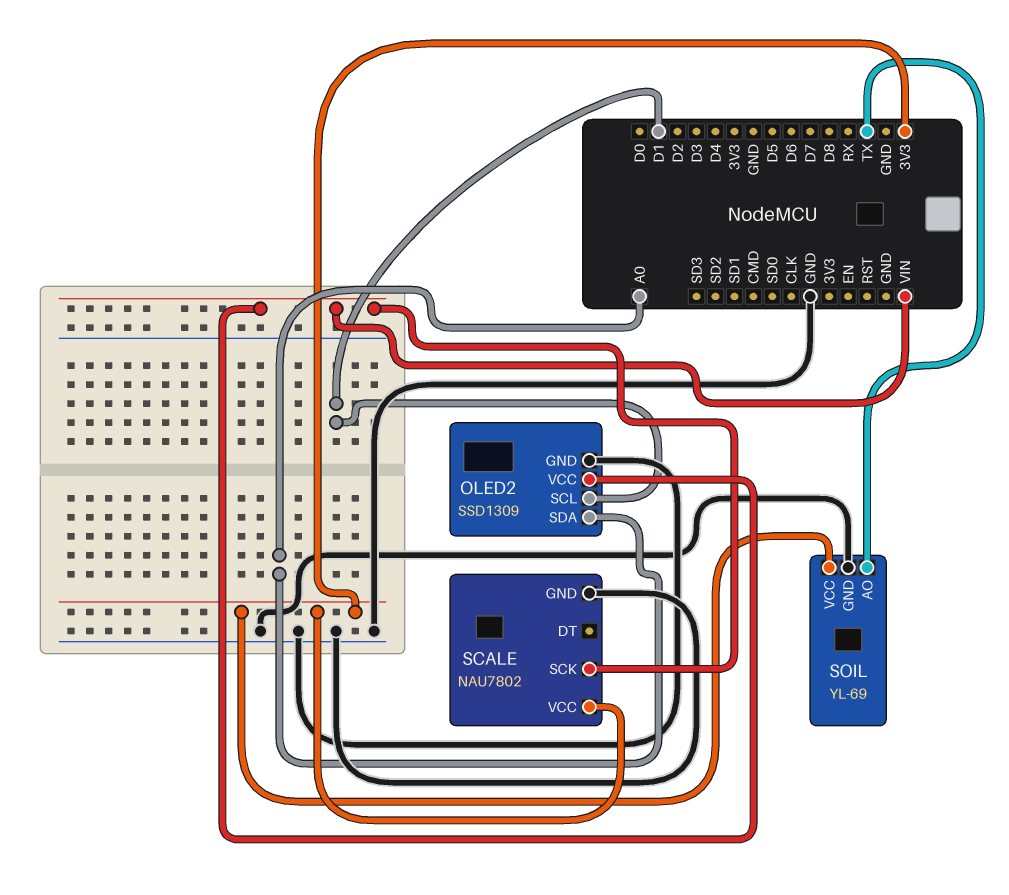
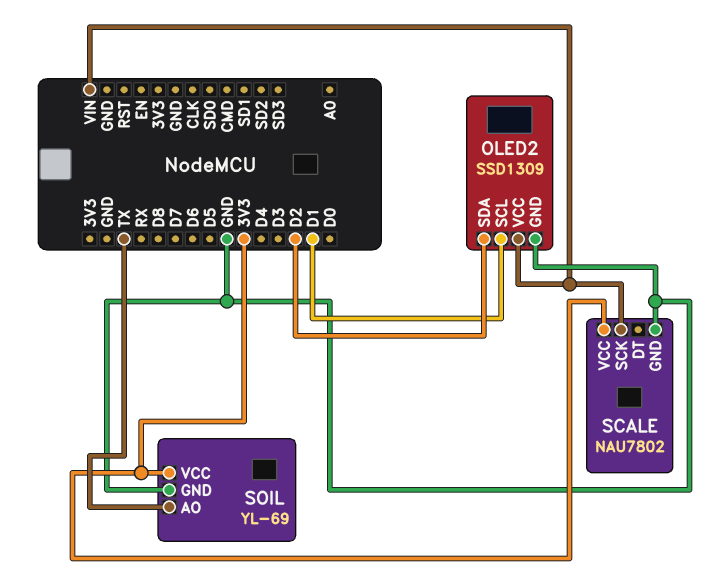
OLED2 pin SDA: A0 -> D2

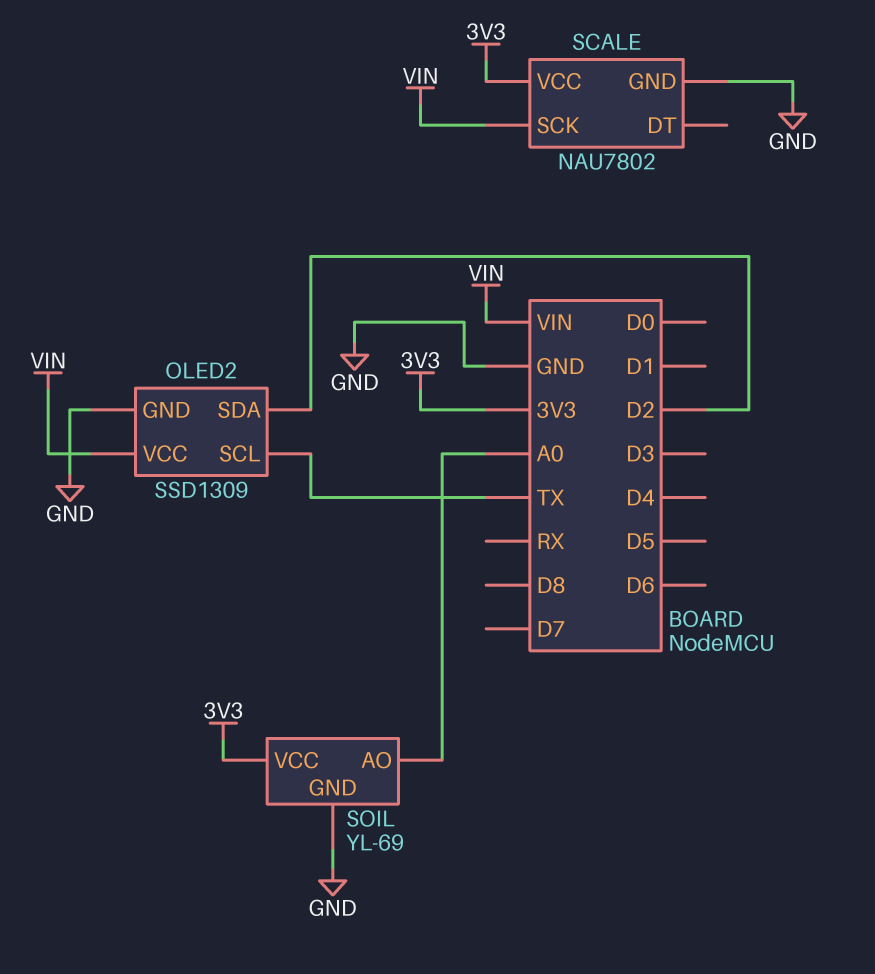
OLED2 pin SCL: D1 -> TX
SOIL pin AO: TX -> A0

